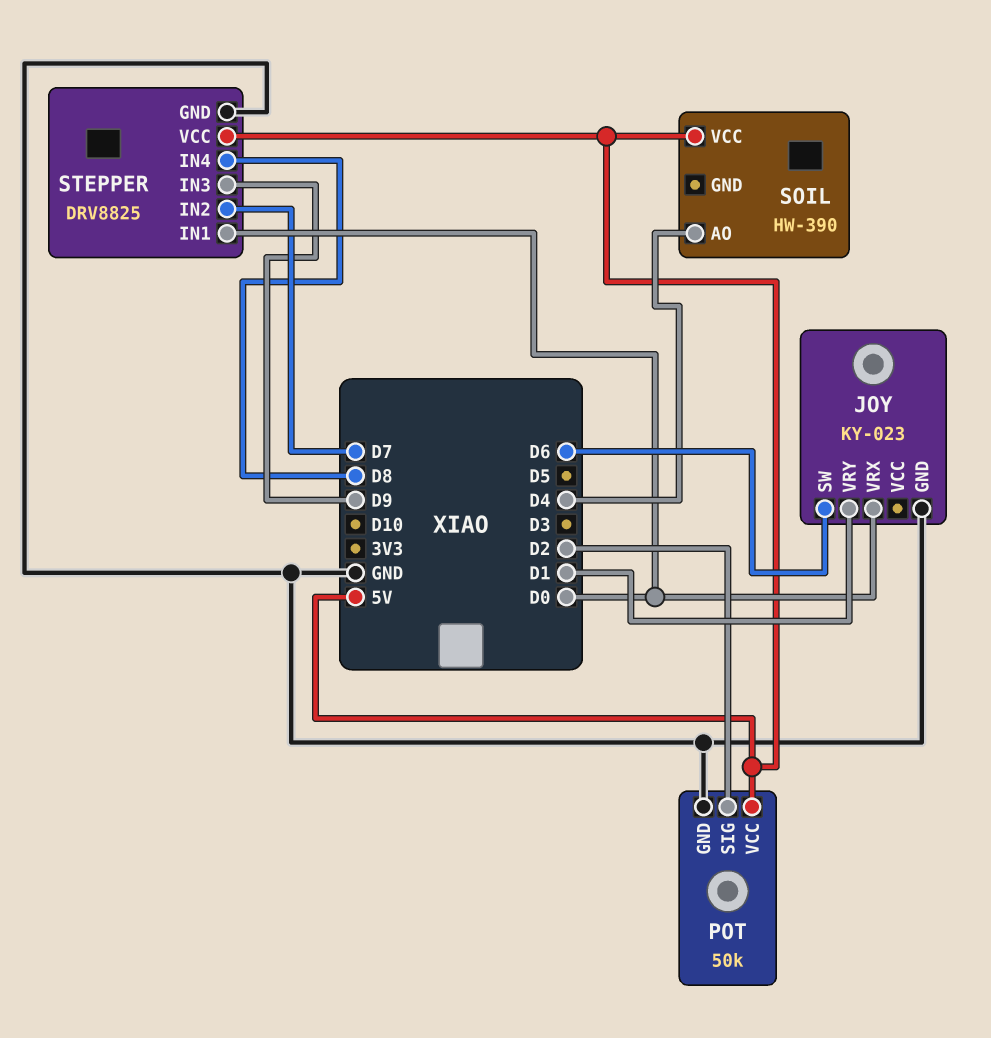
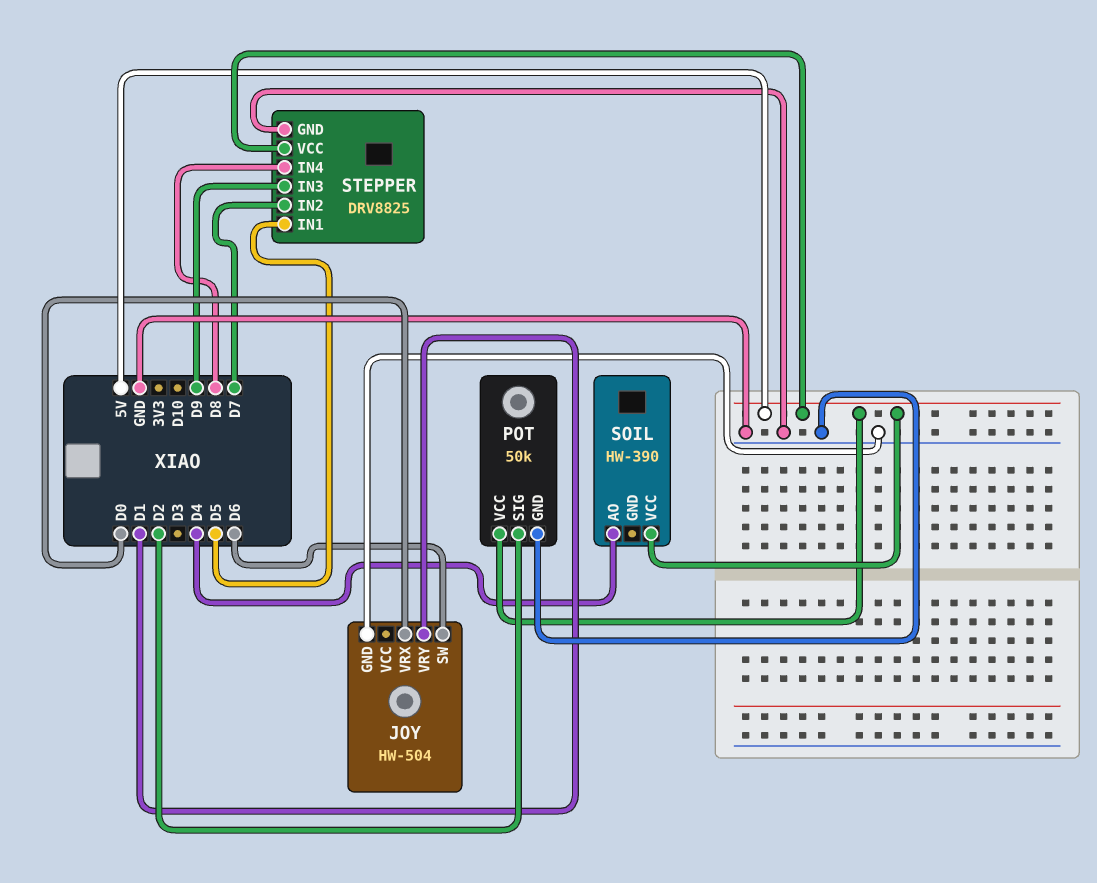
JOY: KY-023 -> HW-504
STEPPER pin IN1: D0 -> D5

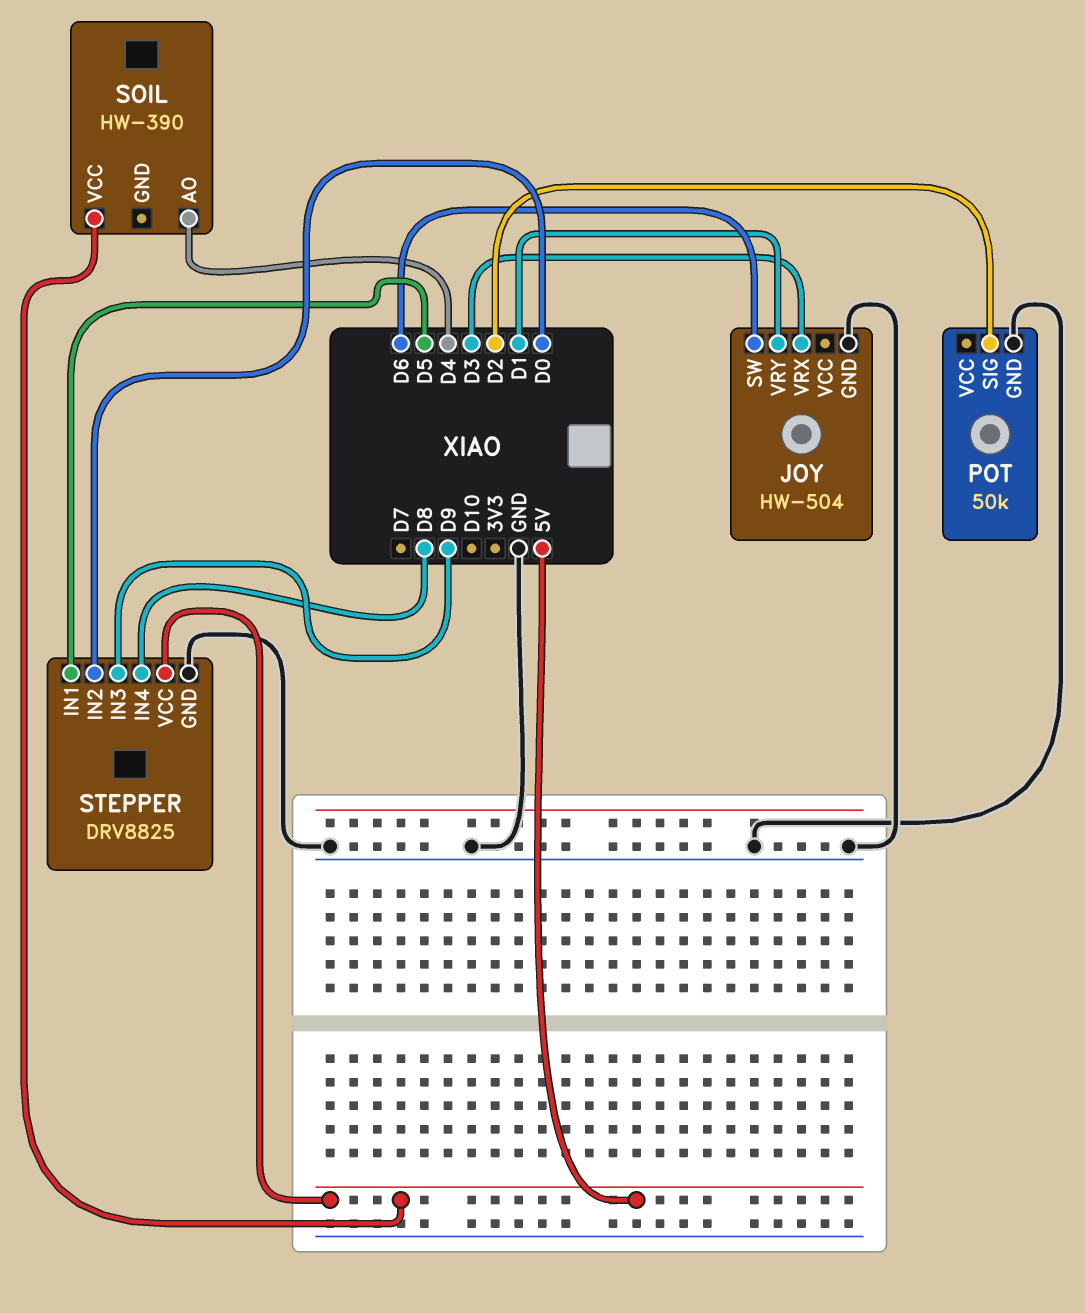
JOY pin VRX: D0 -> D3
POT pin VCC: 5V -> none
STEPPER pin IN2: D7 -> D0

